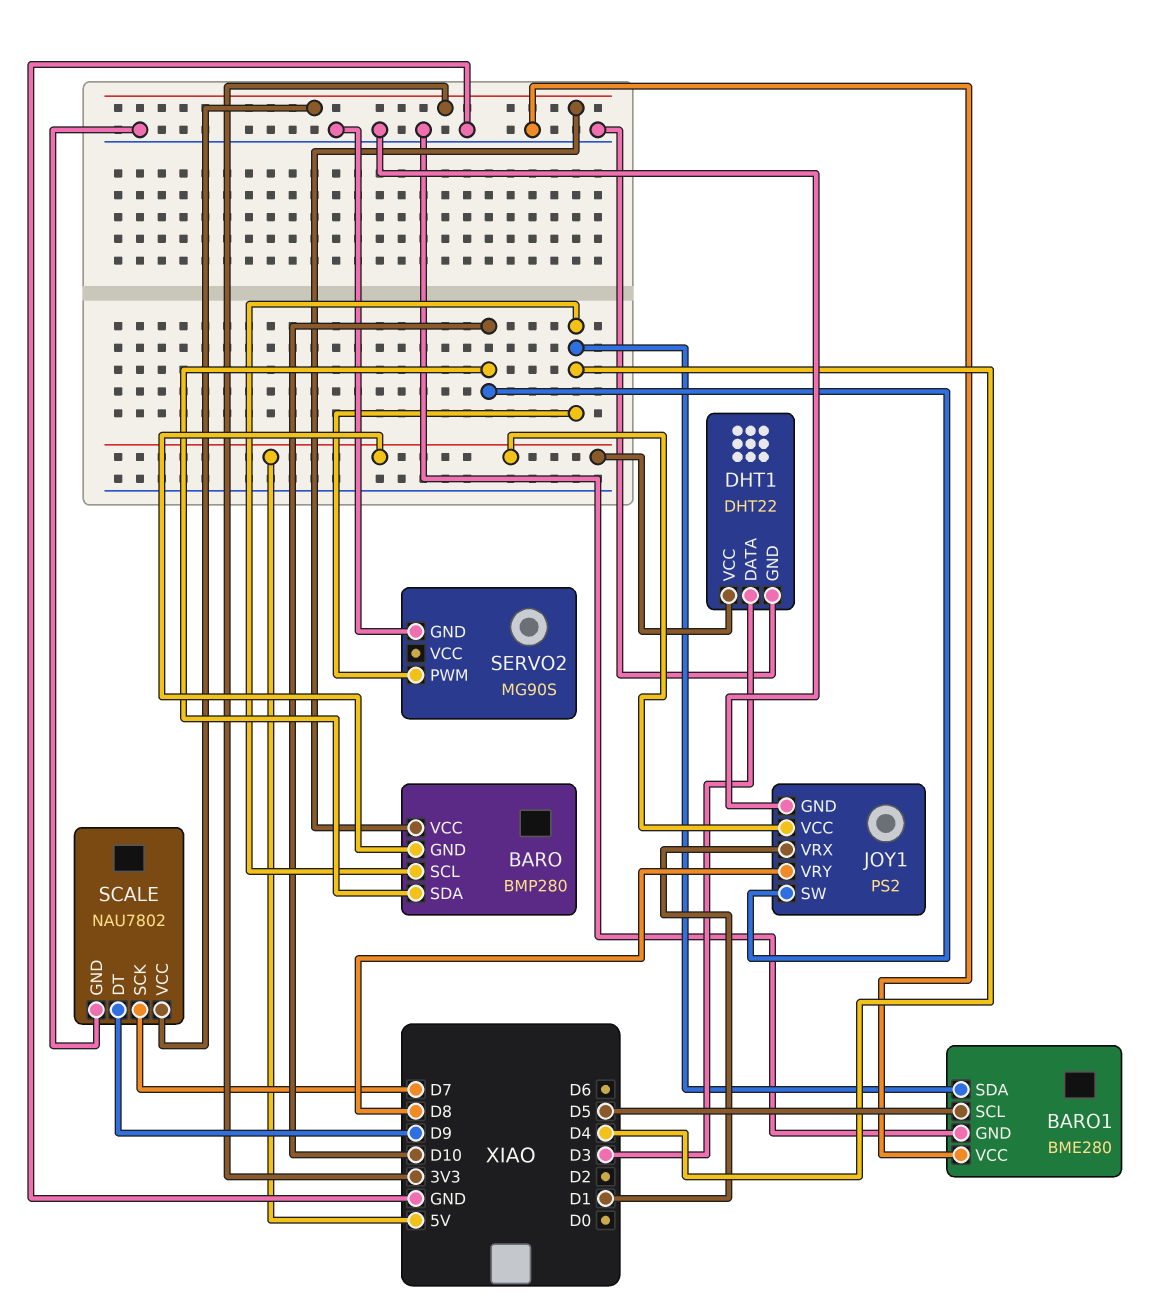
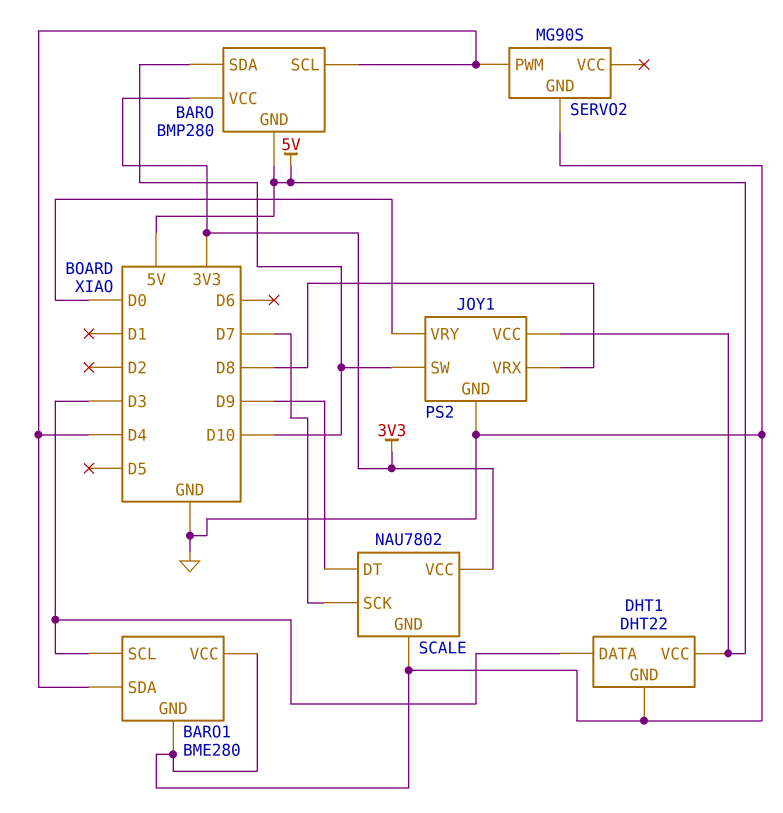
BARO1 pin SCL: D5 -> D3
JOY1 pin VRX: D1 -> D8
JOY1 pin VRY: D8 -> D0

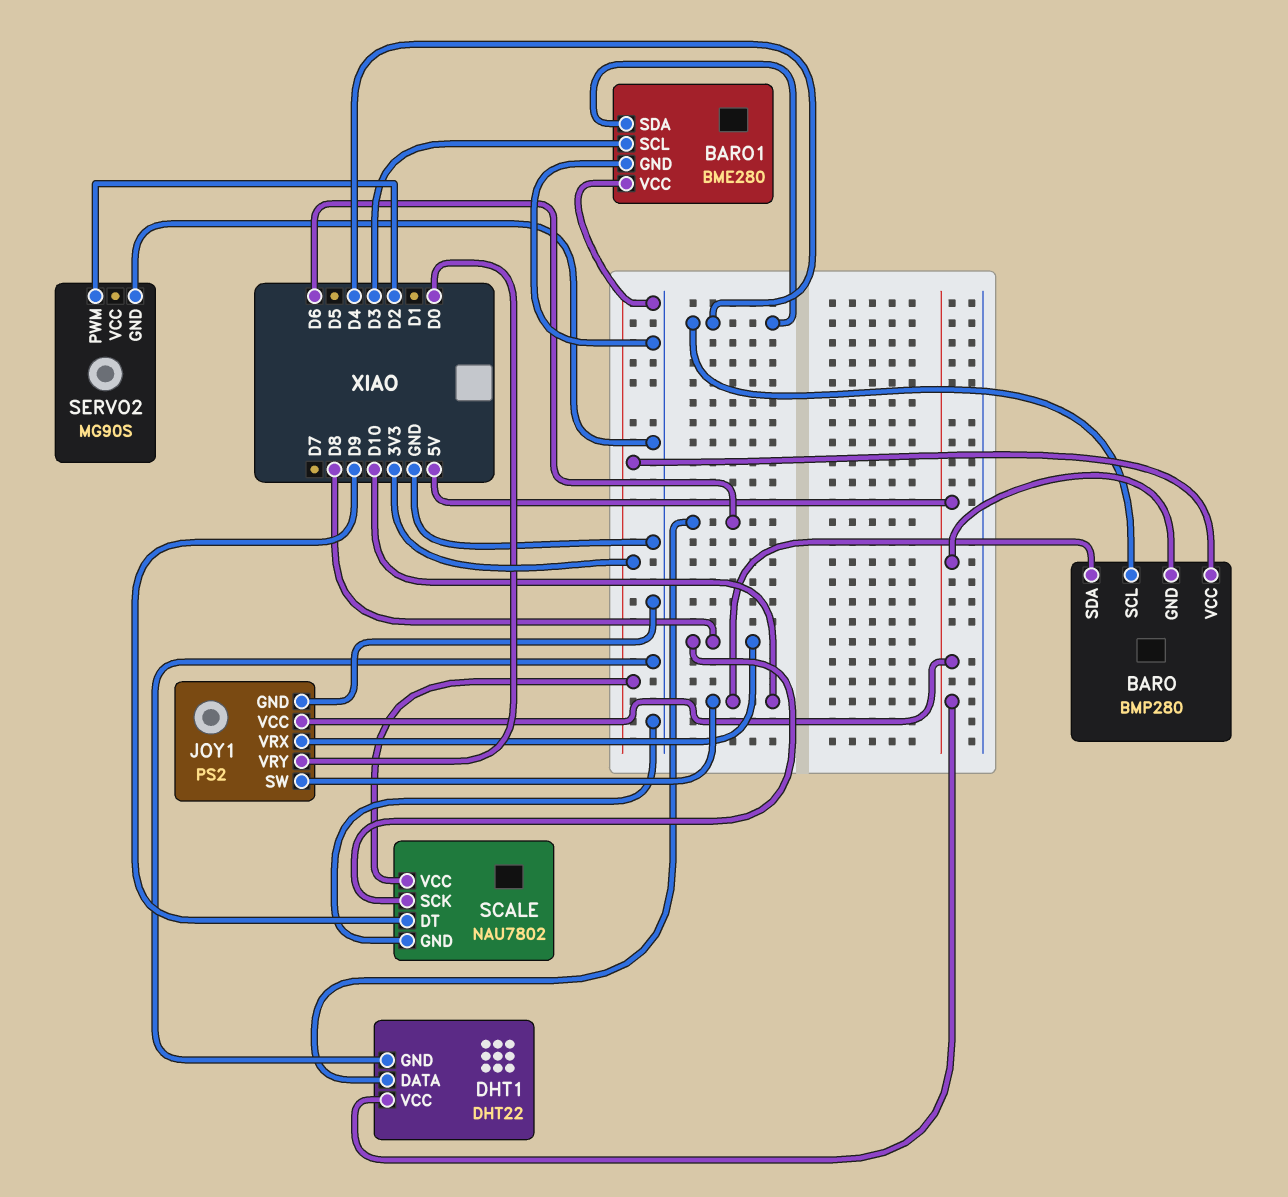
DHT1 pin DATA: D3 -> D6
SCALE pin SCK: D7 -> D8
SERVO2 pin PWM: D4 -> D2

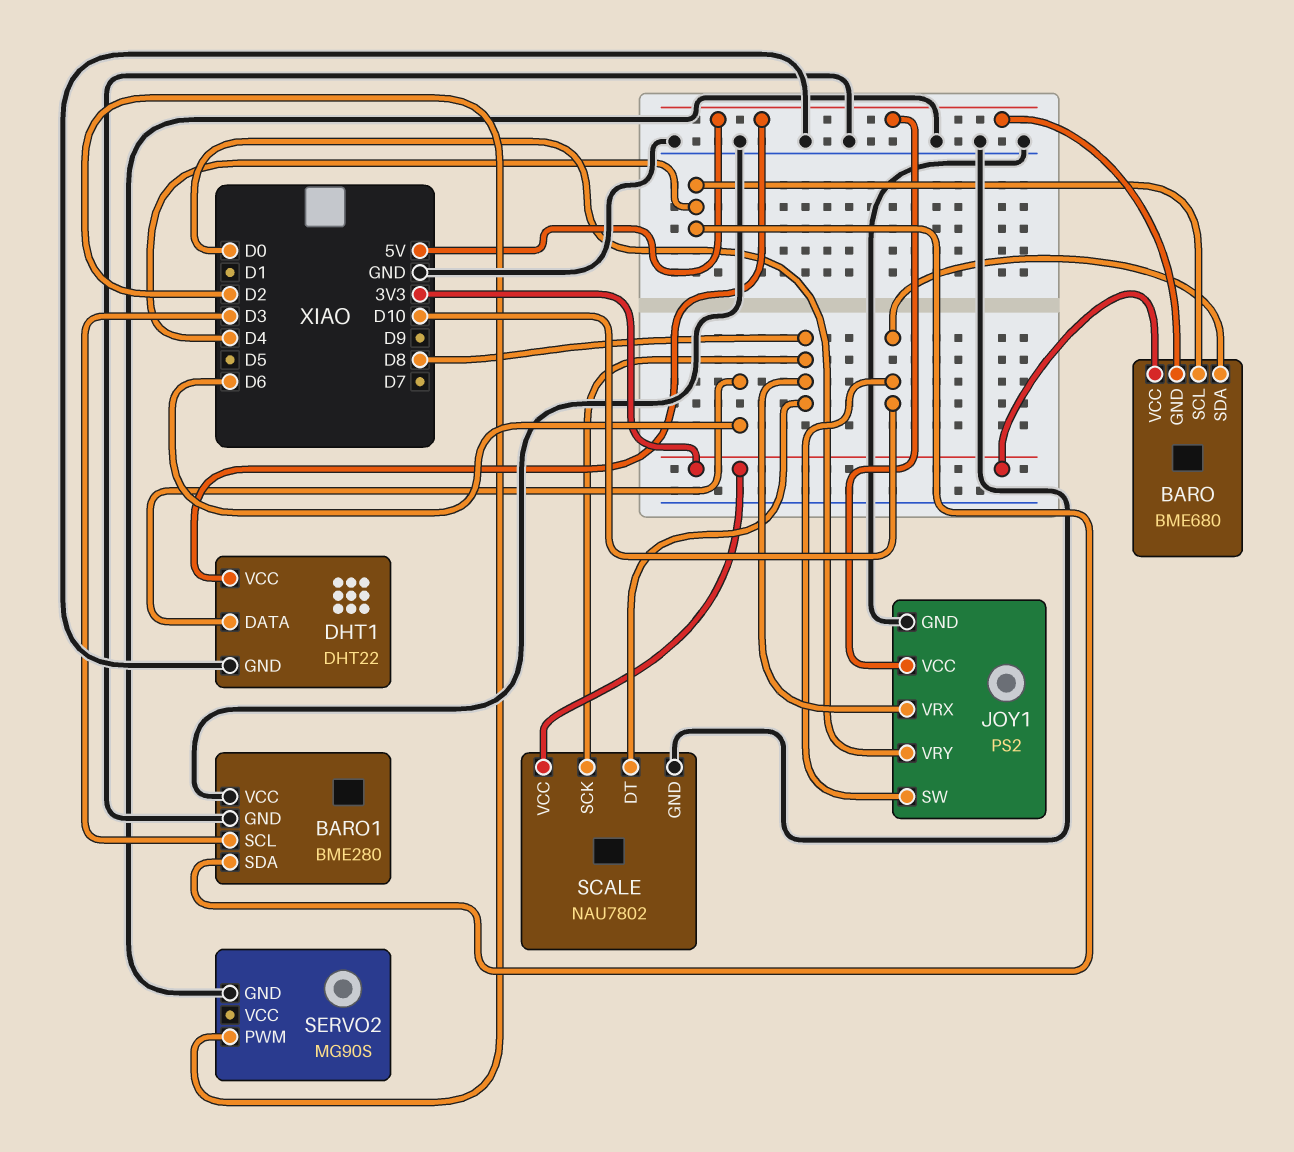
BARO: BMP280 -> BME680
SCALE pin DT: D9 -> D8

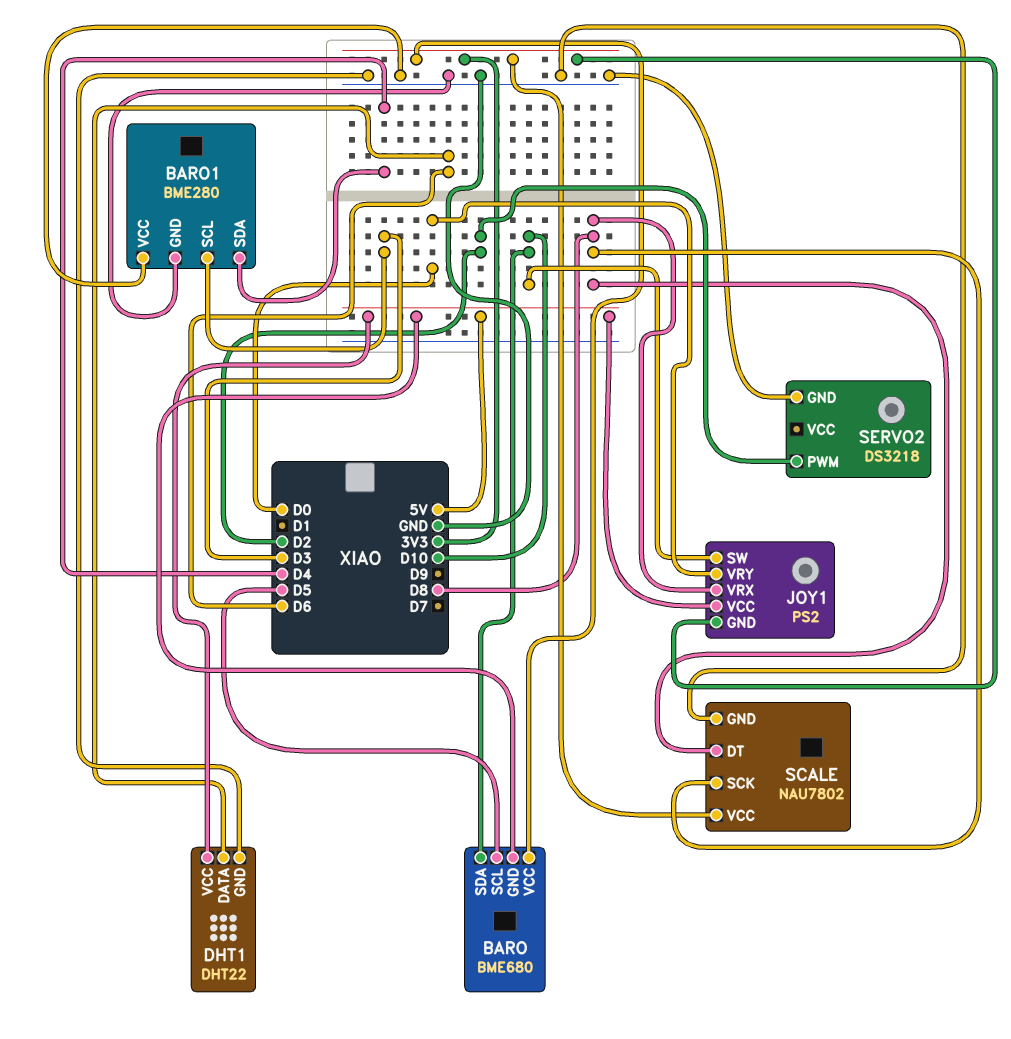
BARO pin SCL: D4 -> D5
JOY1 pin GND: GND -> 3V3
SERVO2: MG90S -> DS3218

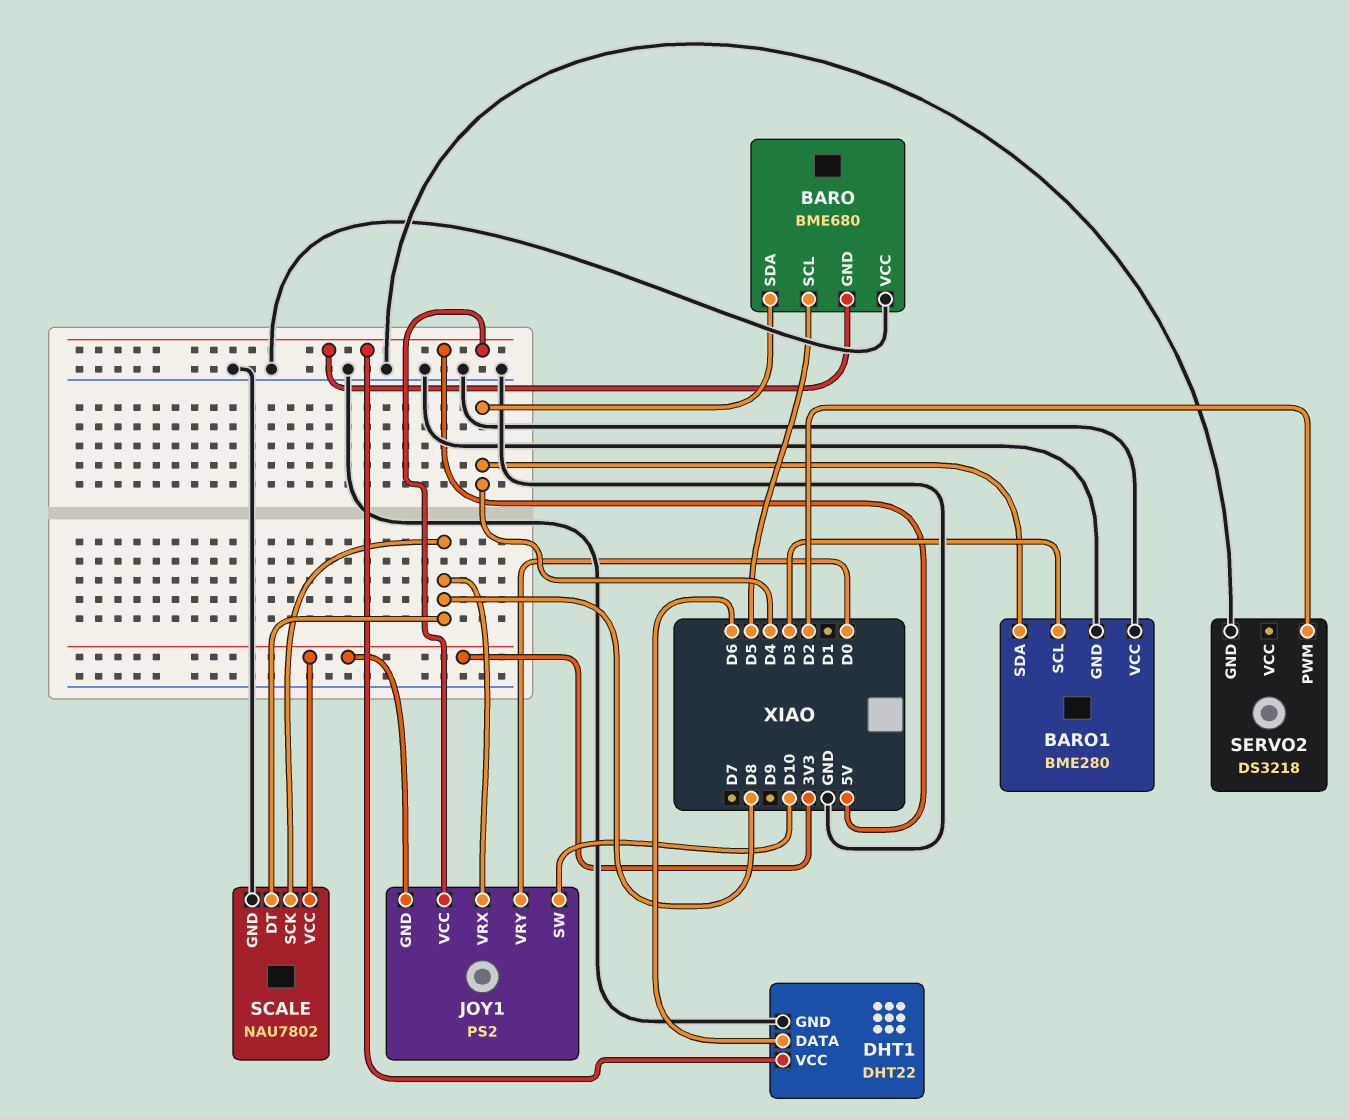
BARO pin SDA: D10 -> D4
BARO pin VCC: 3V3 -> GND

